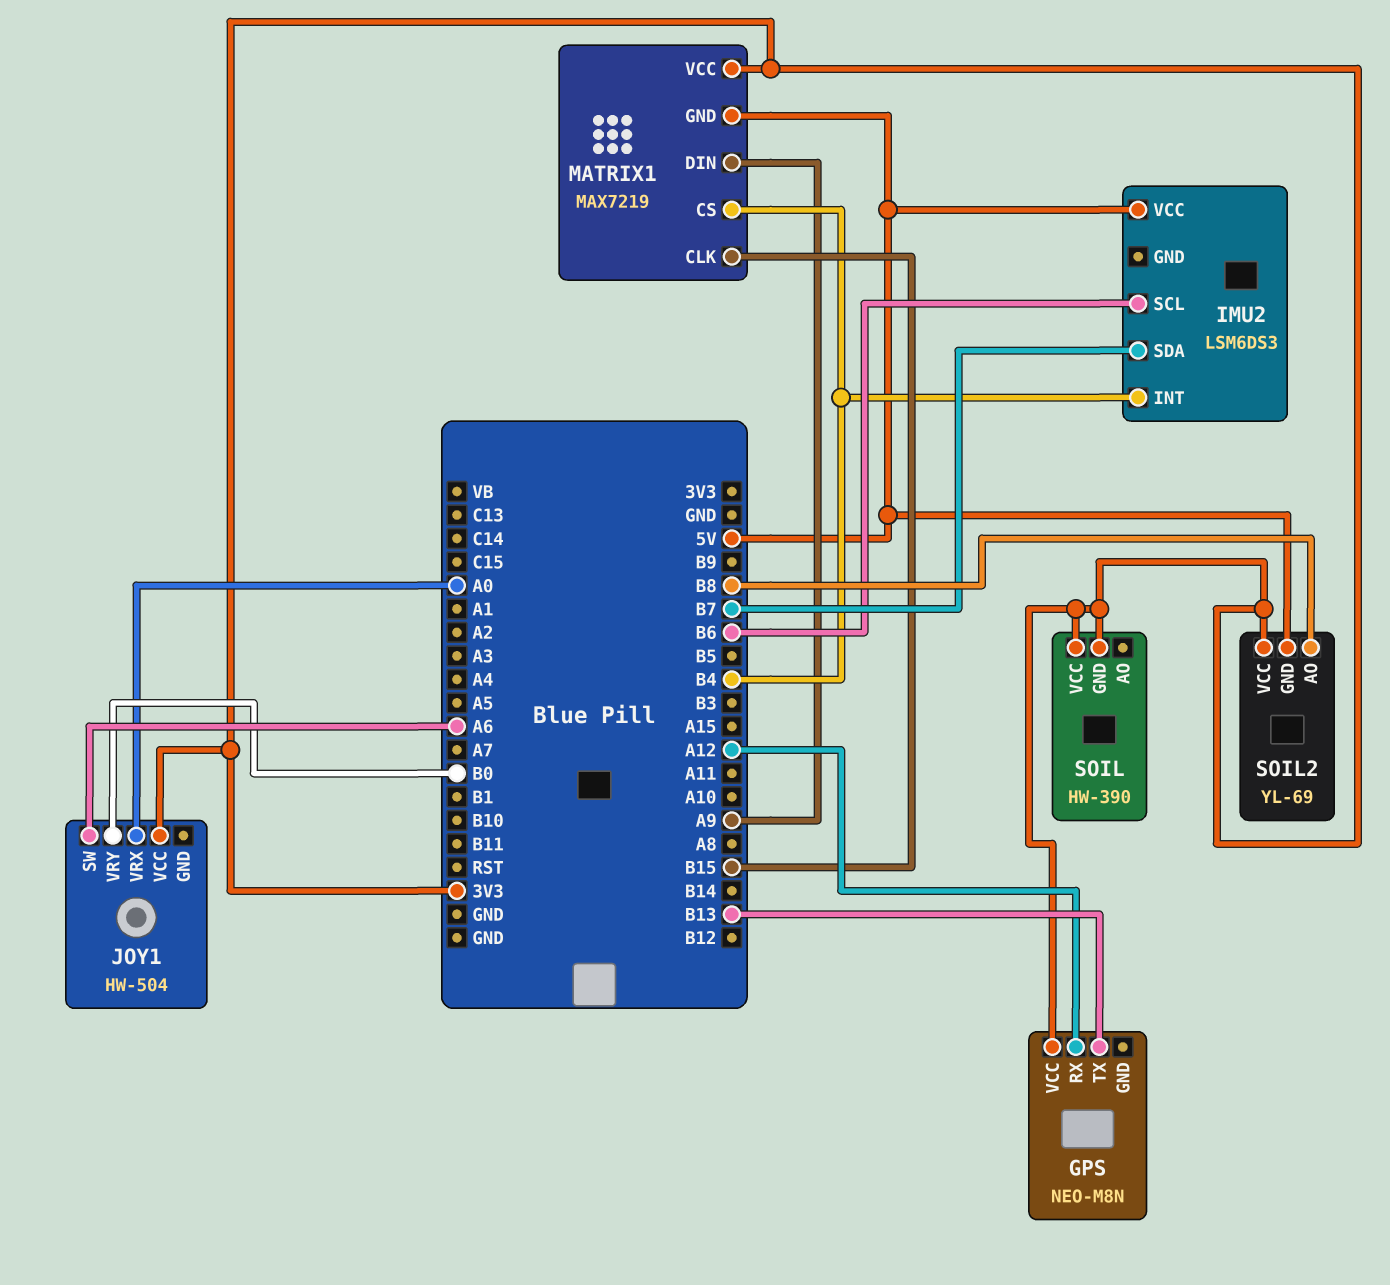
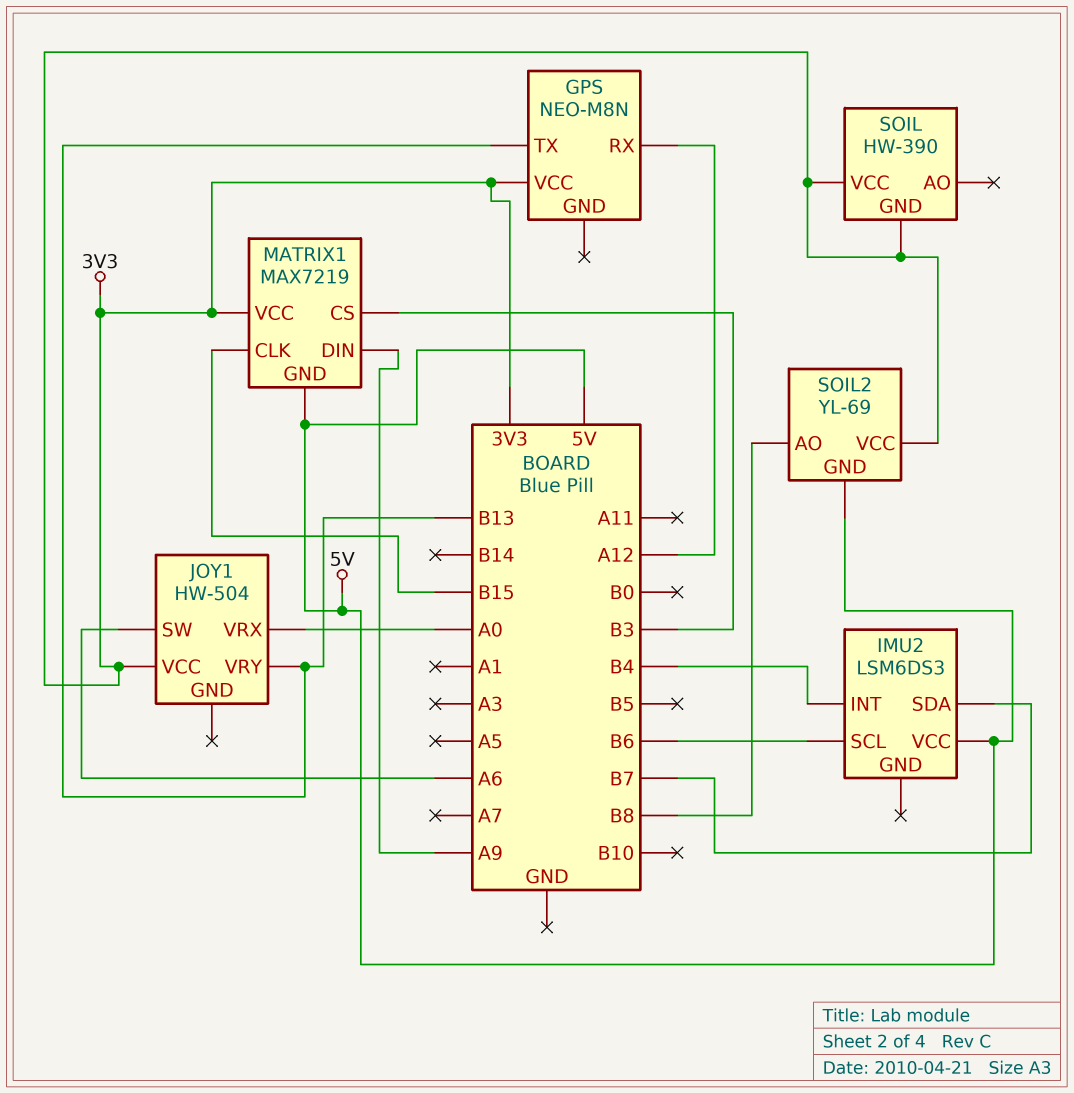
JOY1 pin VRY: B0 -> B13
MATRIX1 pin CS: B4 -> B3

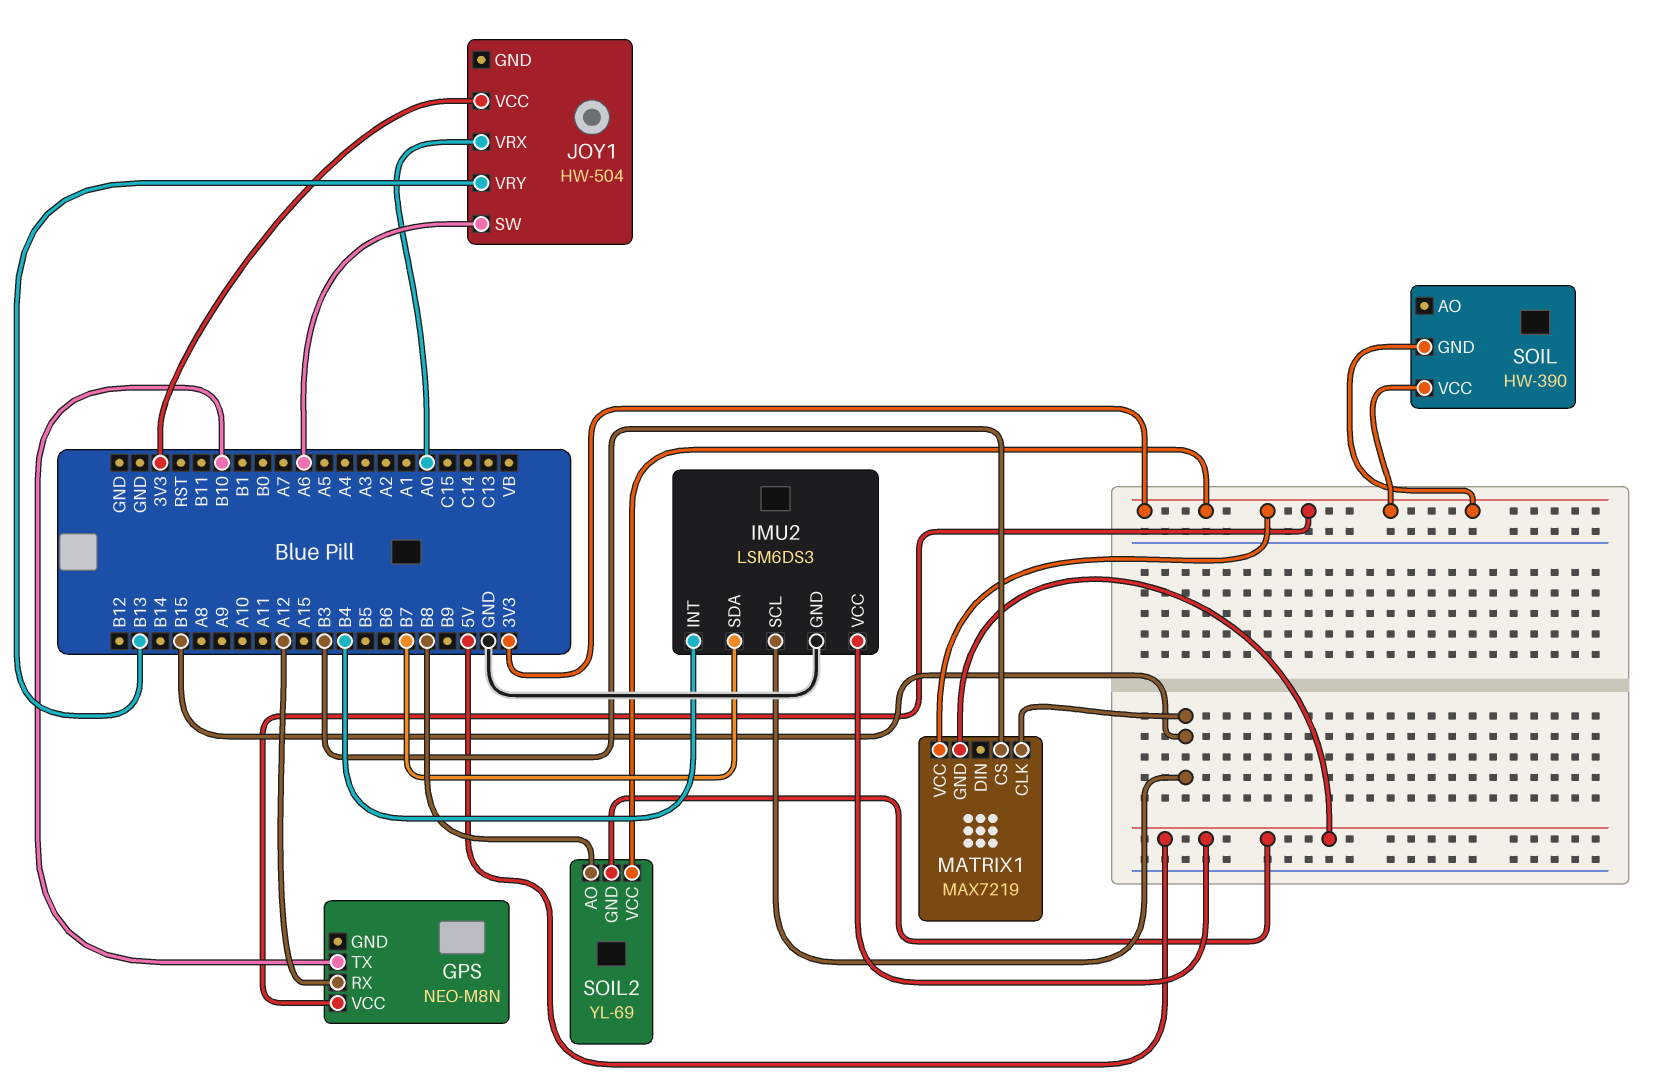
GPS pin TX: B13 -> B10
IMU2 pin GND: none -> GND
IMU2 pin SCL: B6 -> B15
MATRIX1 pin DIN: A9 -> none

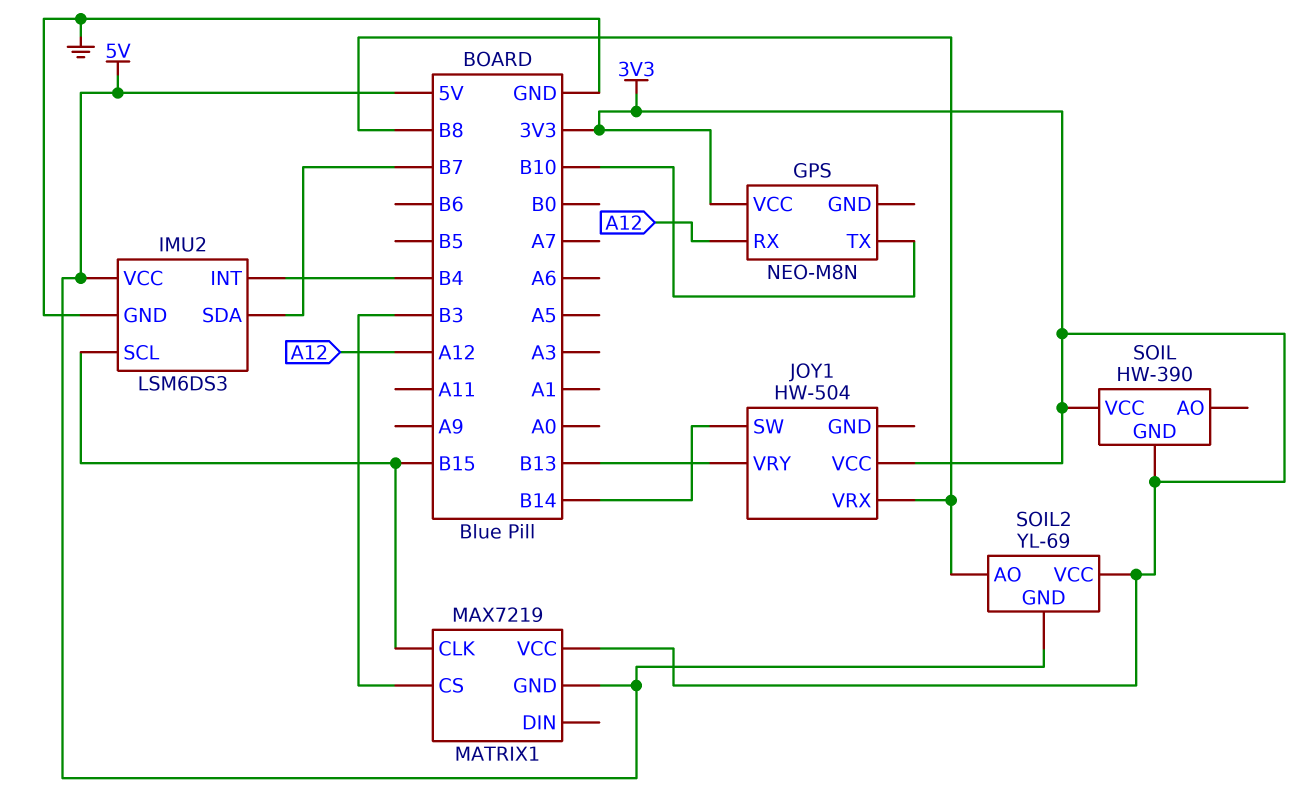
JOY1 pin SW: A6 -> B14
JOY1 pin VRX: A0 -> B8

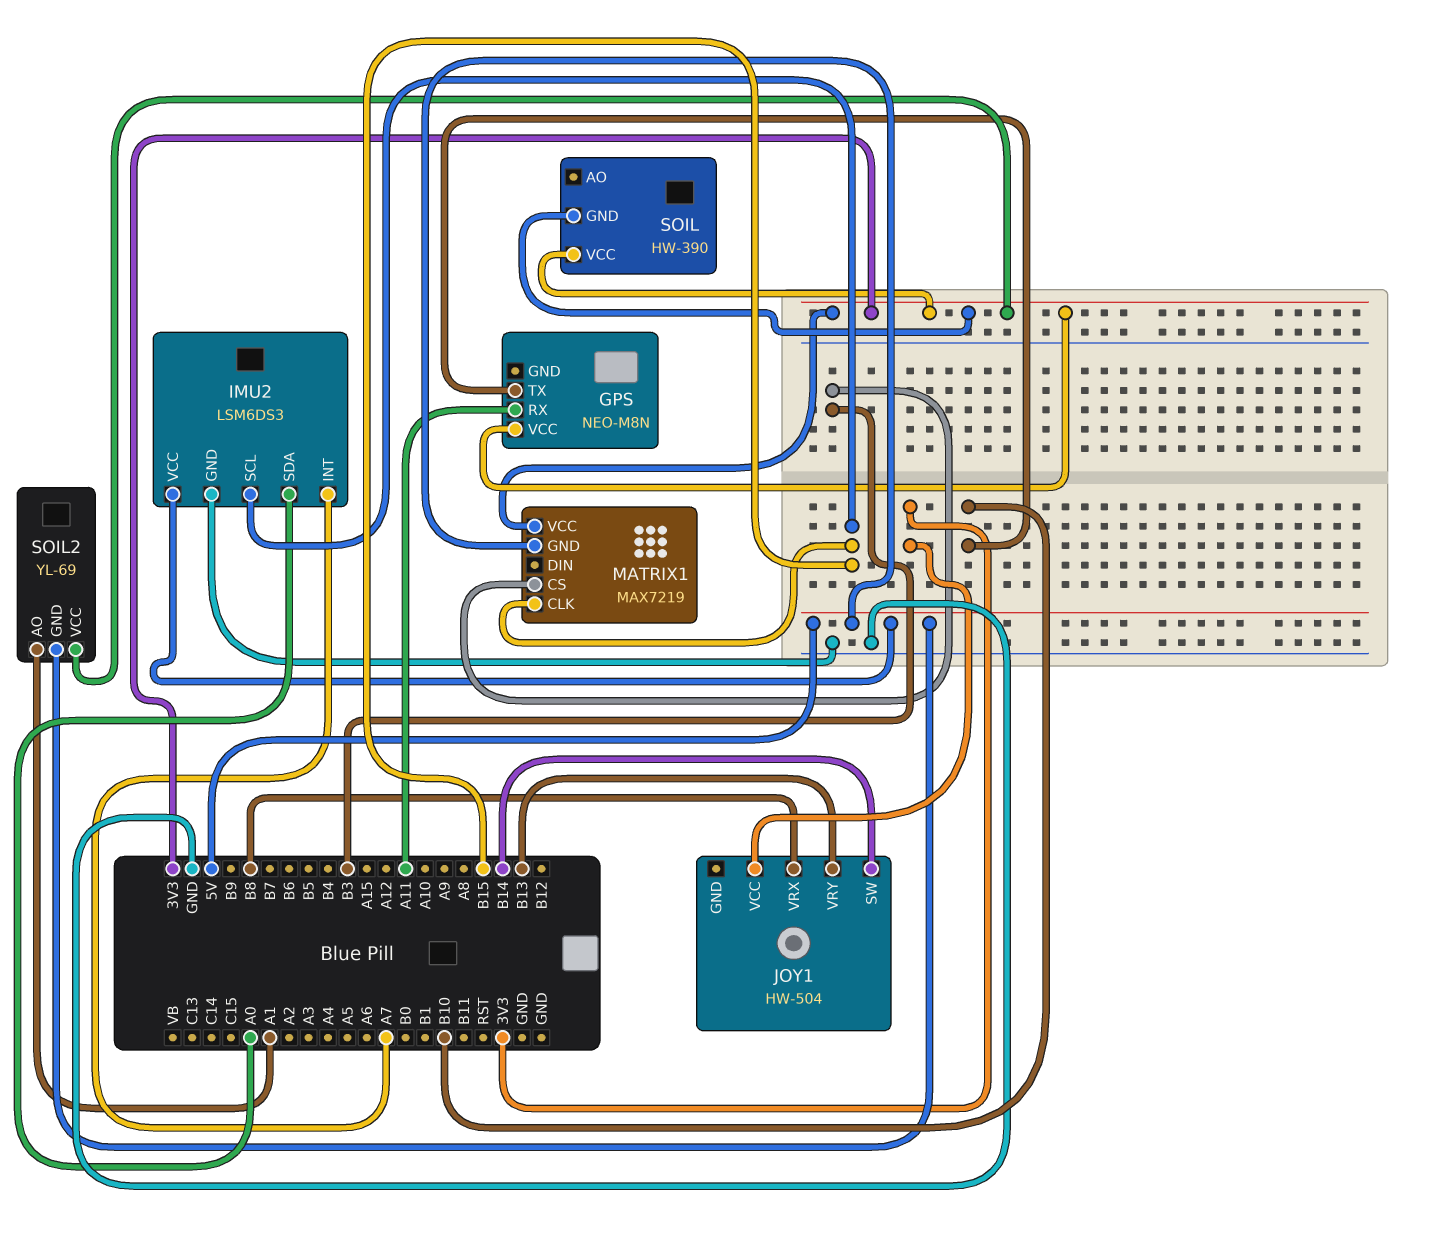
GPS pin RX: A12 -> A11
IMU2 pin INT: B4 -> A7
IMU2 pin SDA: B7 -> A0
SOIL2 pin AO: B8 -> A1

